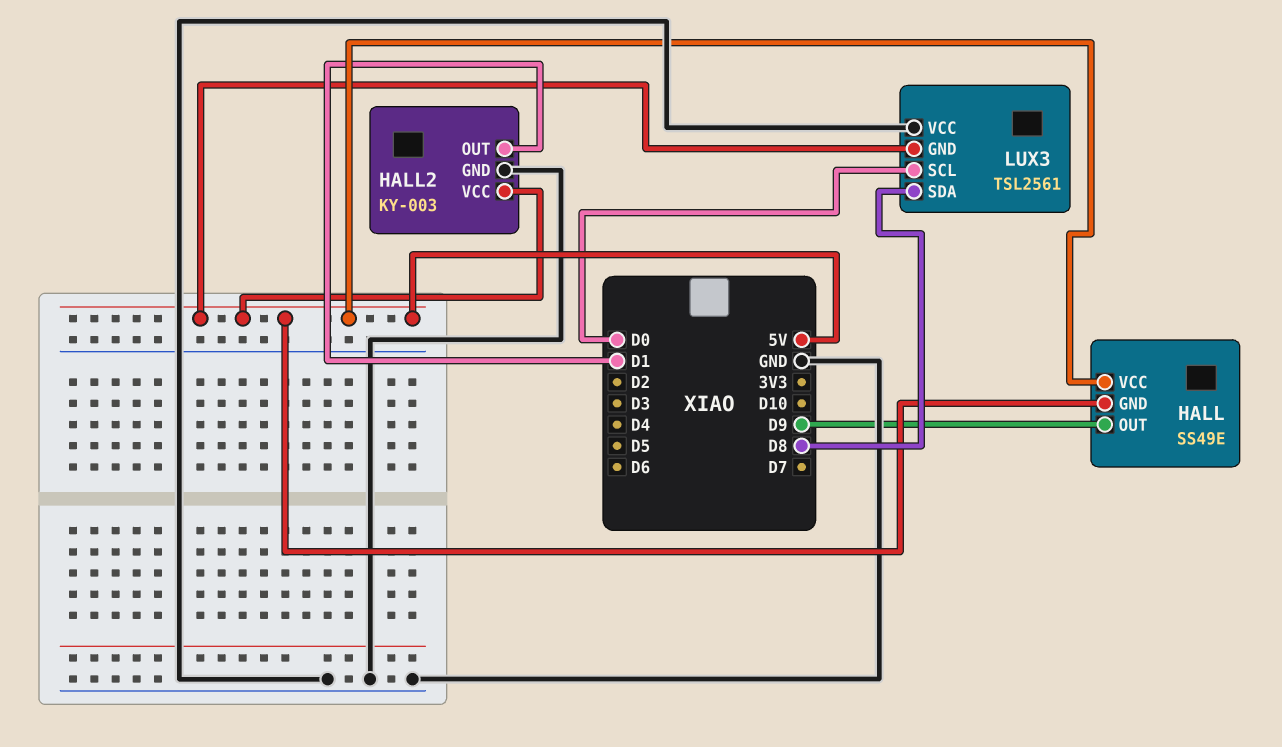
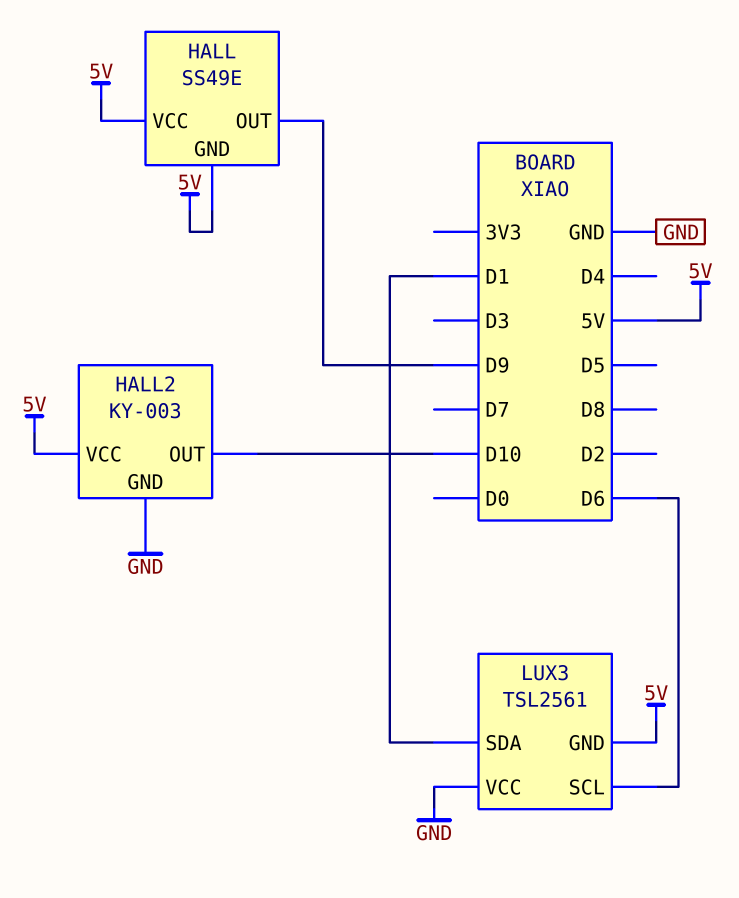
HALL2 pin OUT: D1 -> D10
LUX3 pin SCL: D0 -> D6
LUX3 pin SDA: D8 -> D1

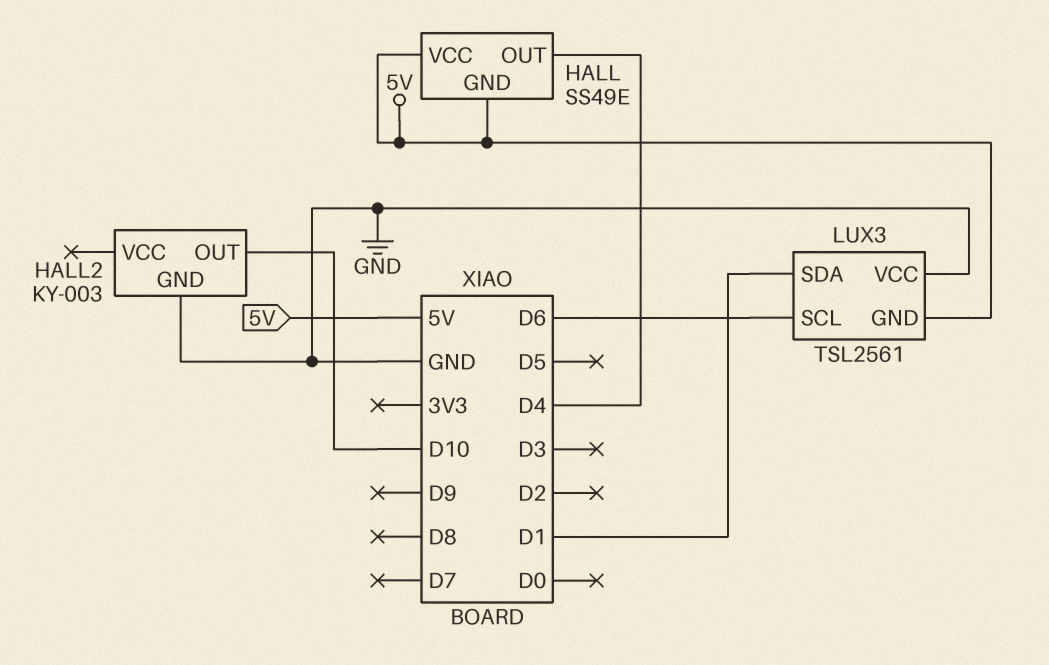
HALL pin OUT: D9 -> D4
HALL2 pin VCC: 5V -> none

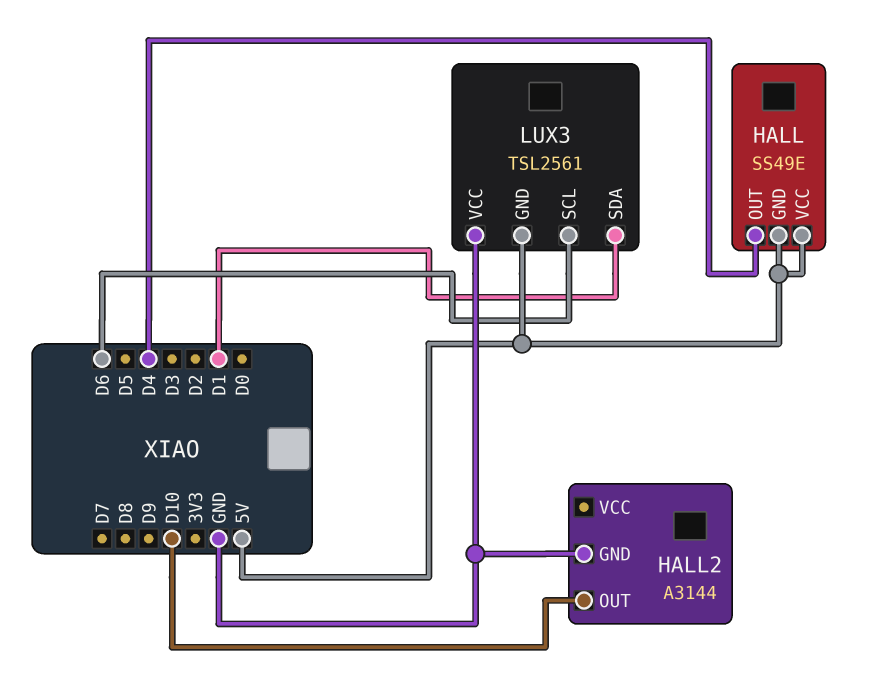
HALL2: KY-003 -> A3144

